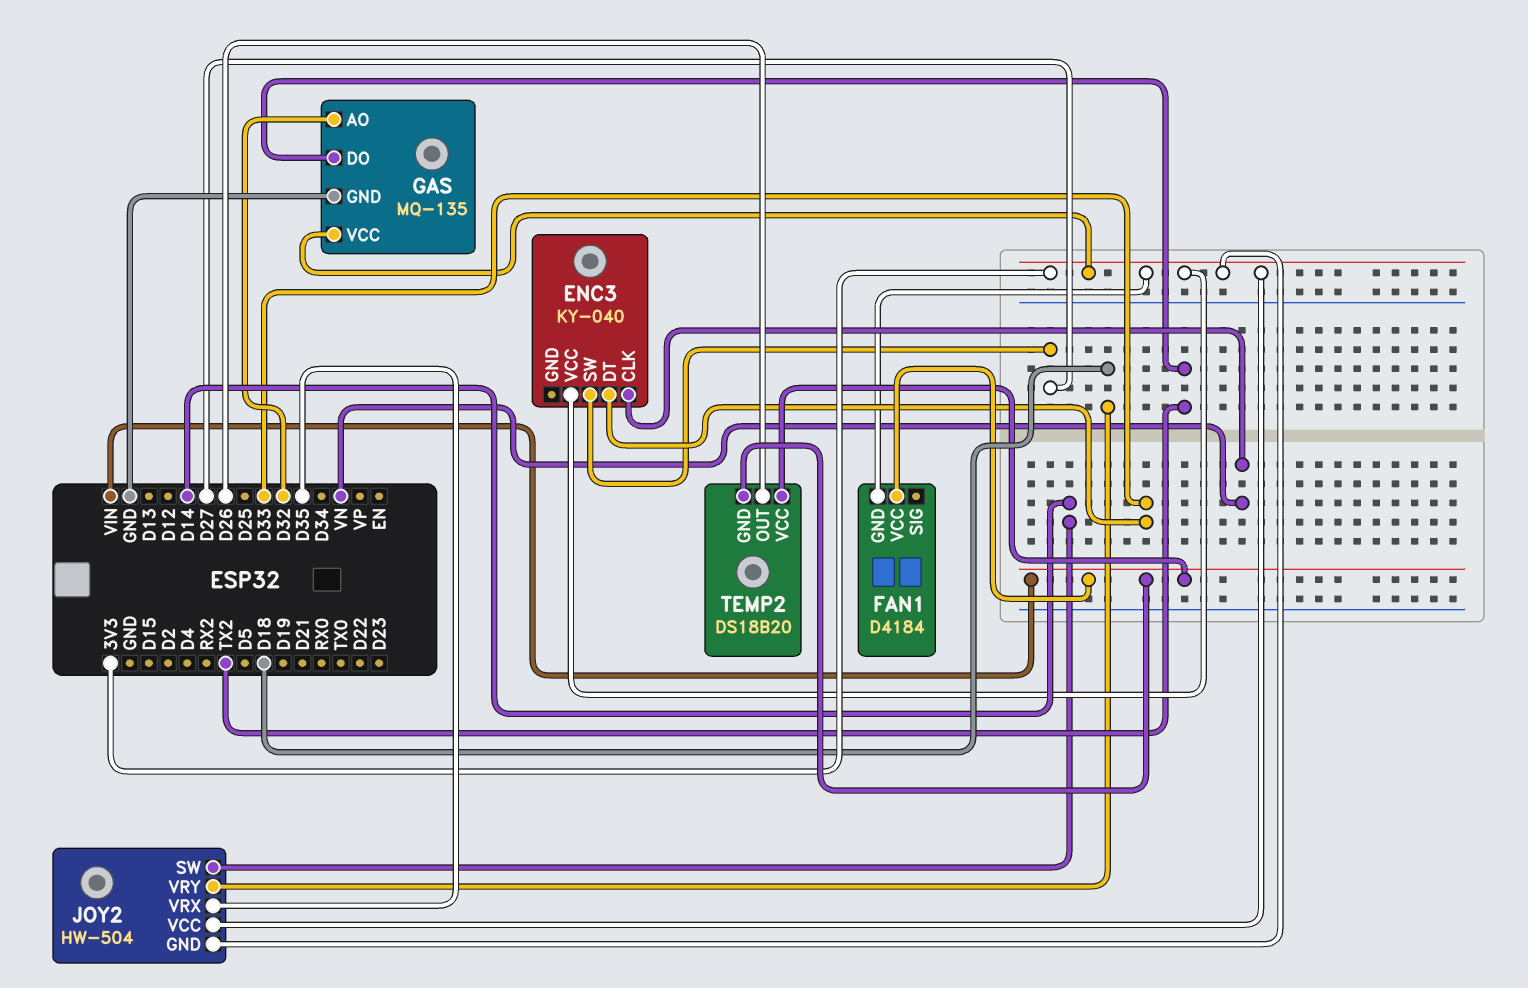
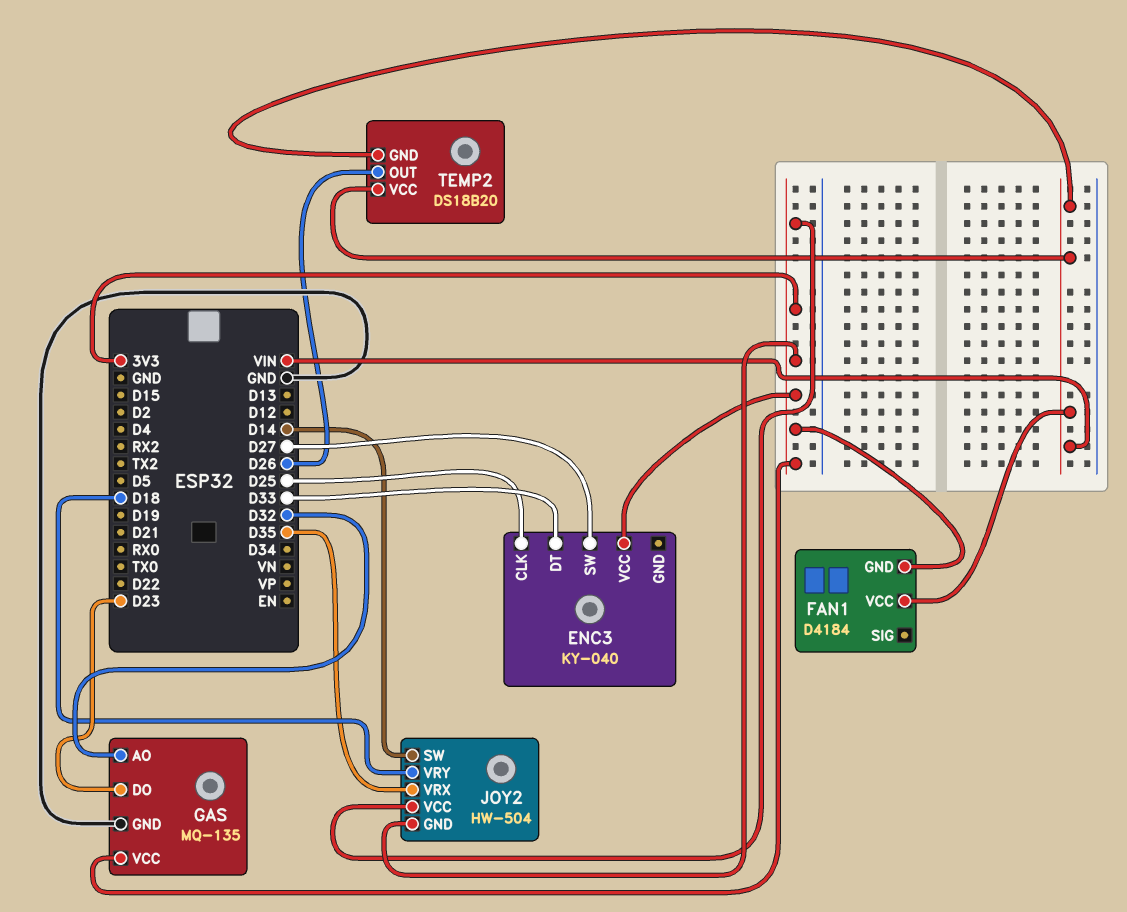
ENC3 pin CLK: VN -> D25
GAS pin DO: TX2 -> D23

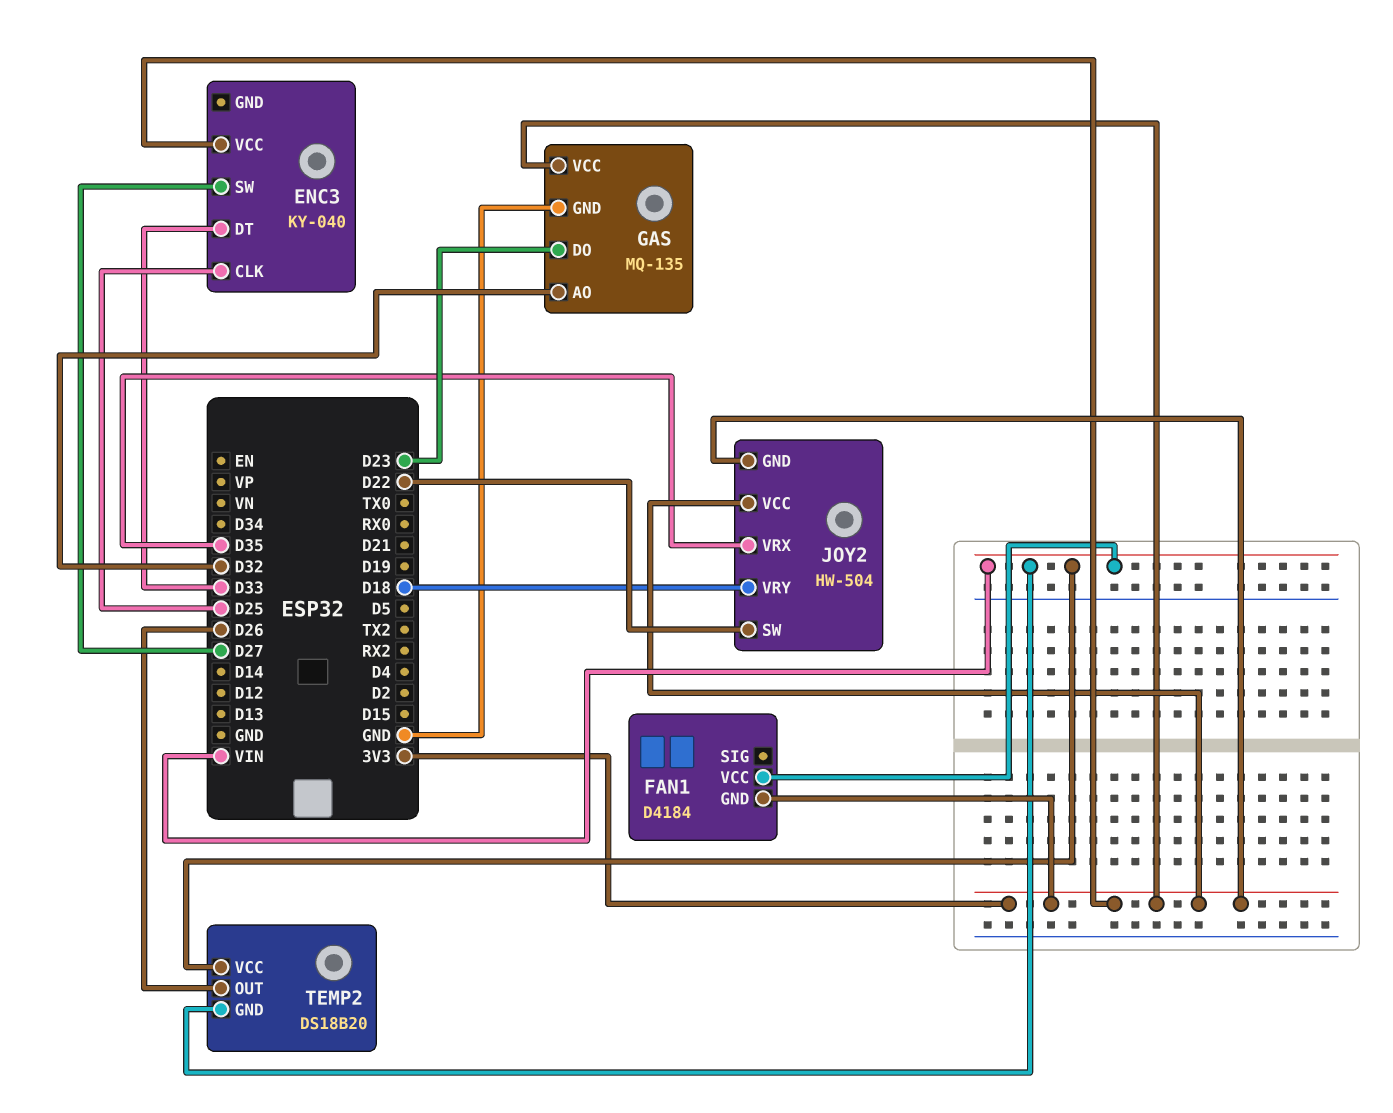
JOY2 pin SW: D14 -> D22

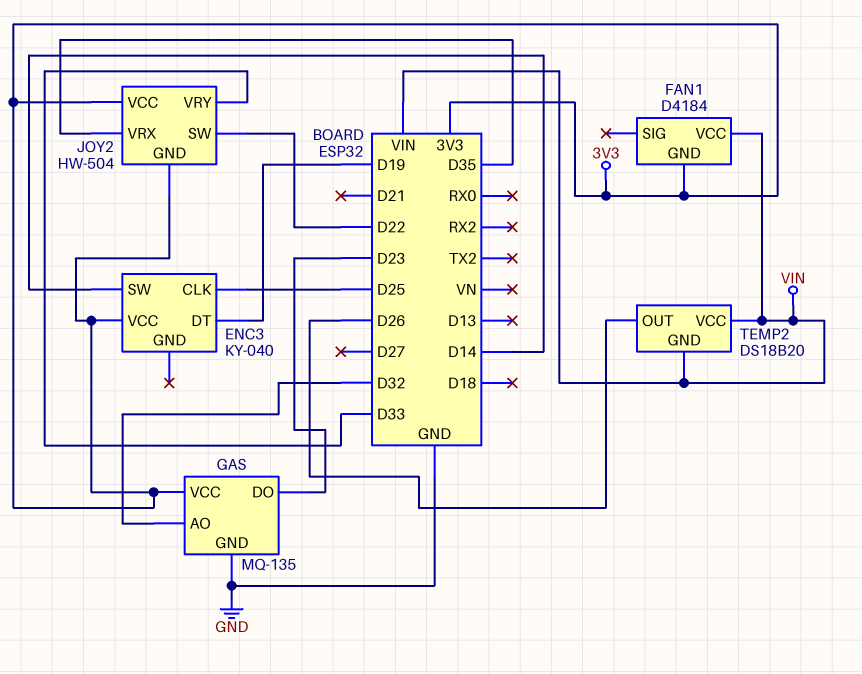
ENC3 pin DT: D33 -> D19
ENC3 pin SW: D27 -> D14
JOY2 pin VRY: D18 -> D33

